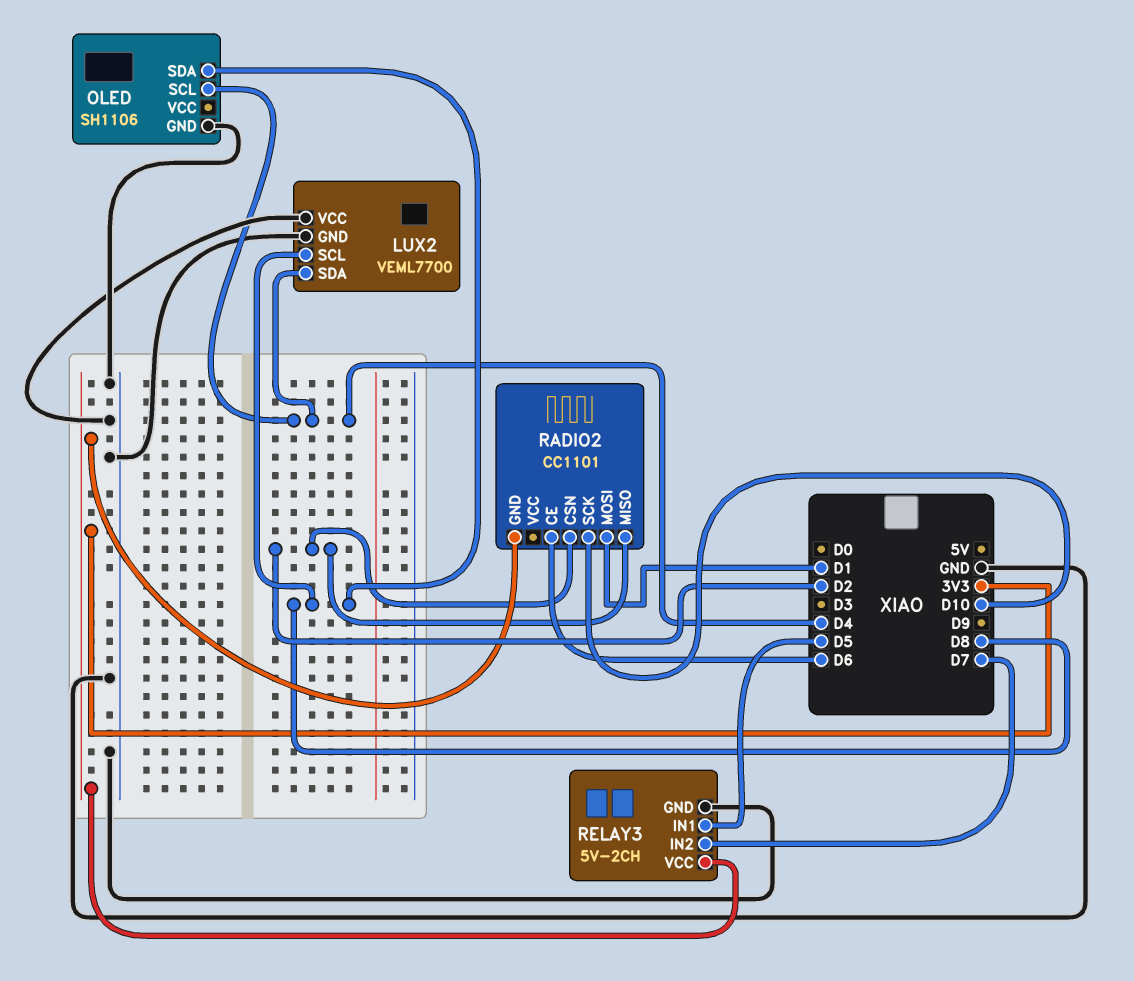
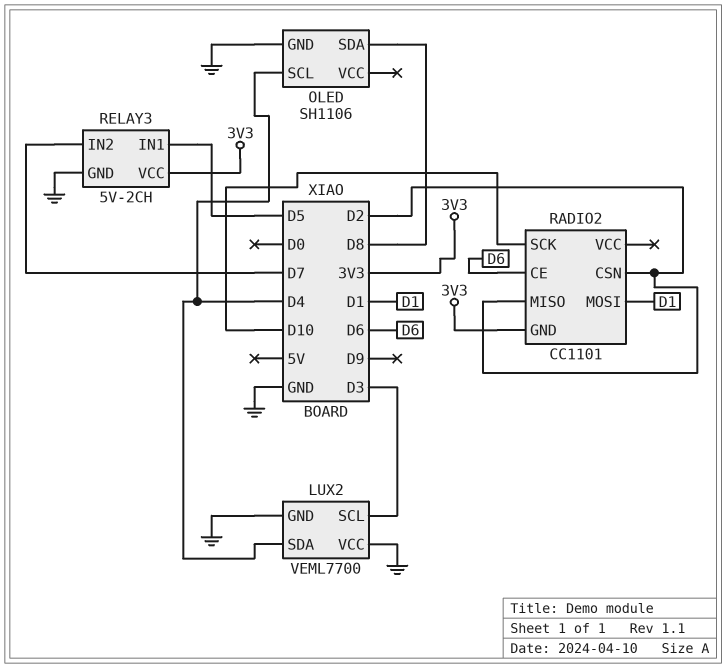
LUX2 pin SCL: D8 -> D3

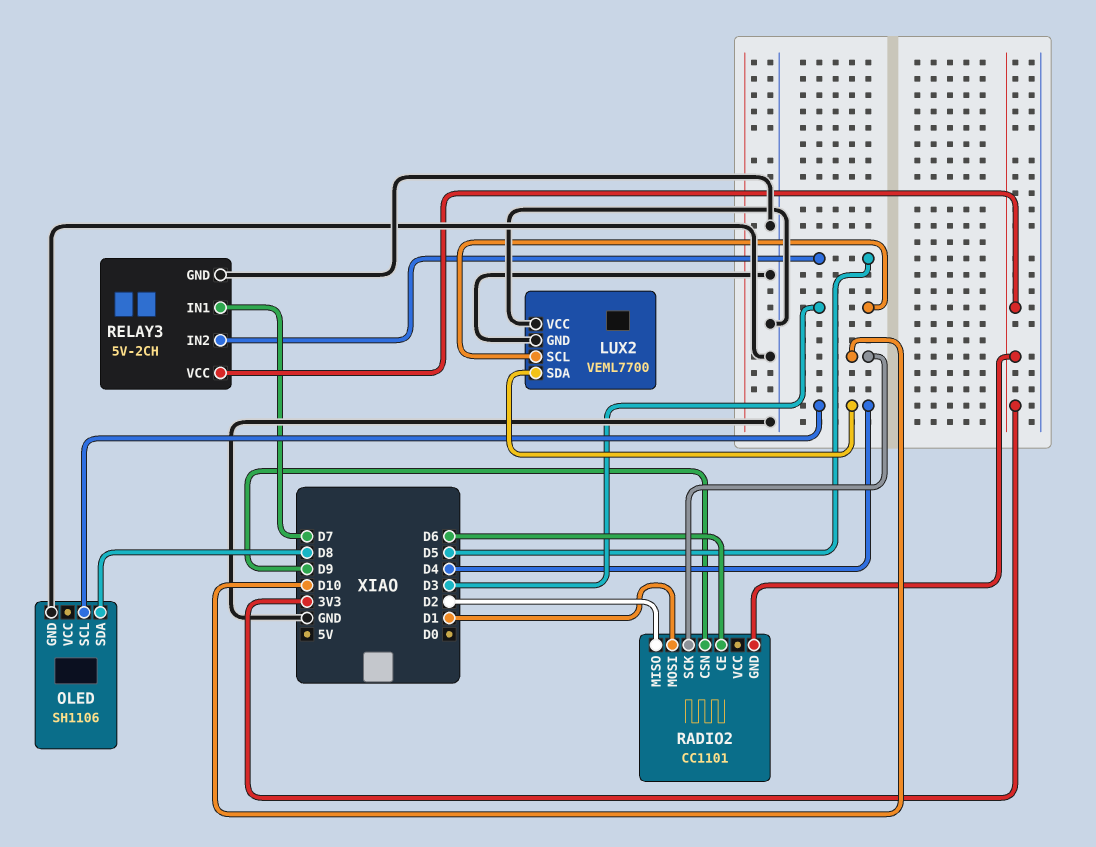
RADIO2 pin CSN: D2 -> D9
RELAY3 pin IN1: D5 -> D7
RELAY3 pin IN2: D7 -> D5

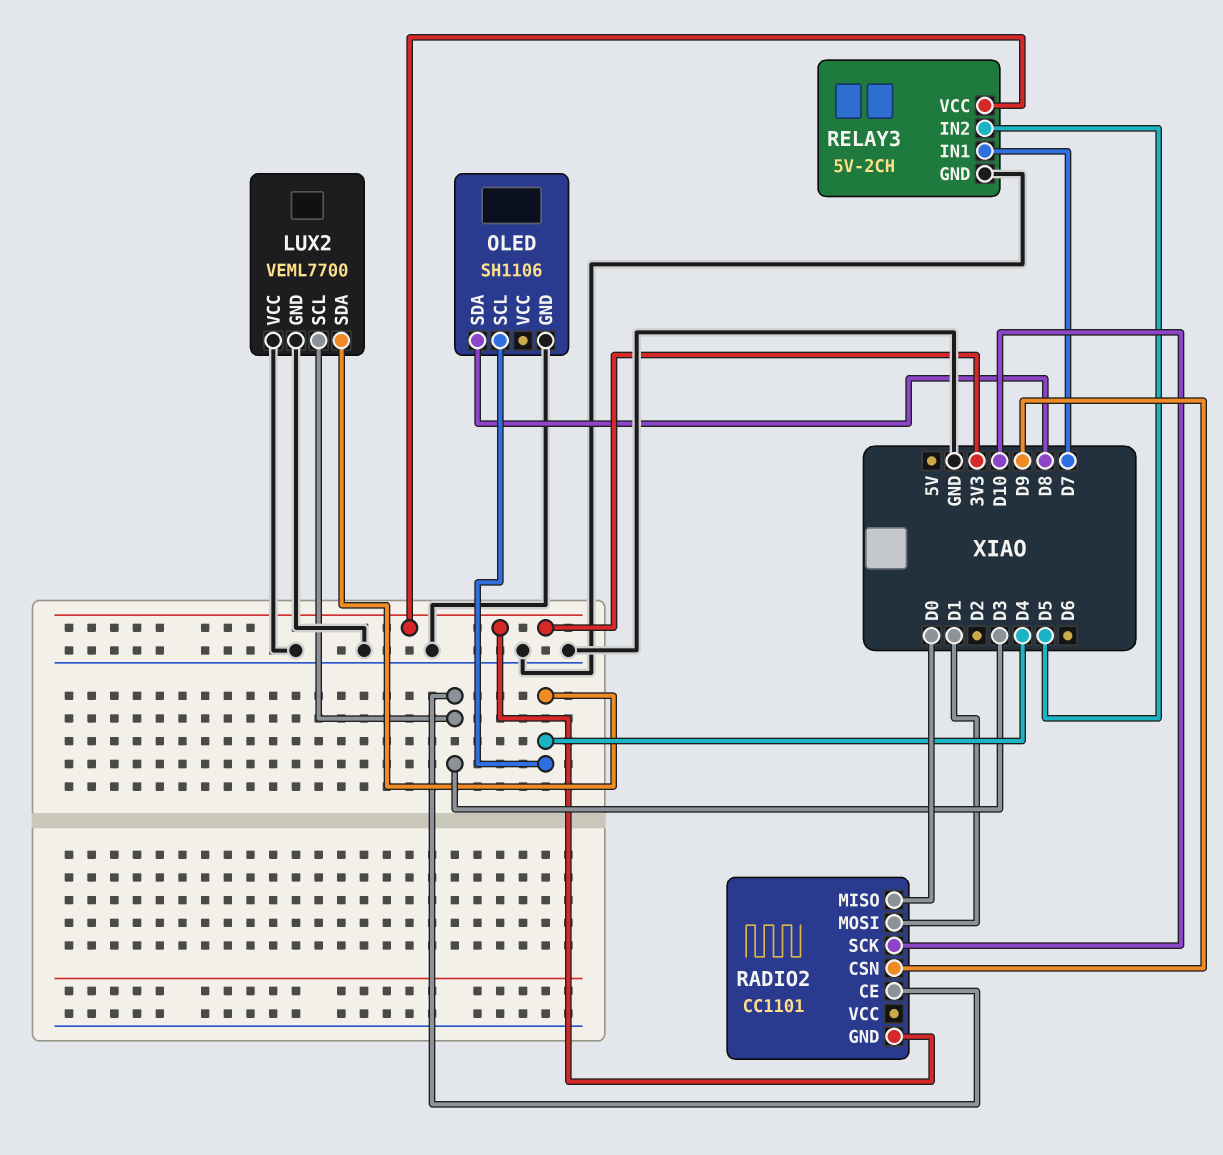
RADIO2 pin CE: D6 -> D3
RADIO2 pin MISO: D2 -> D0

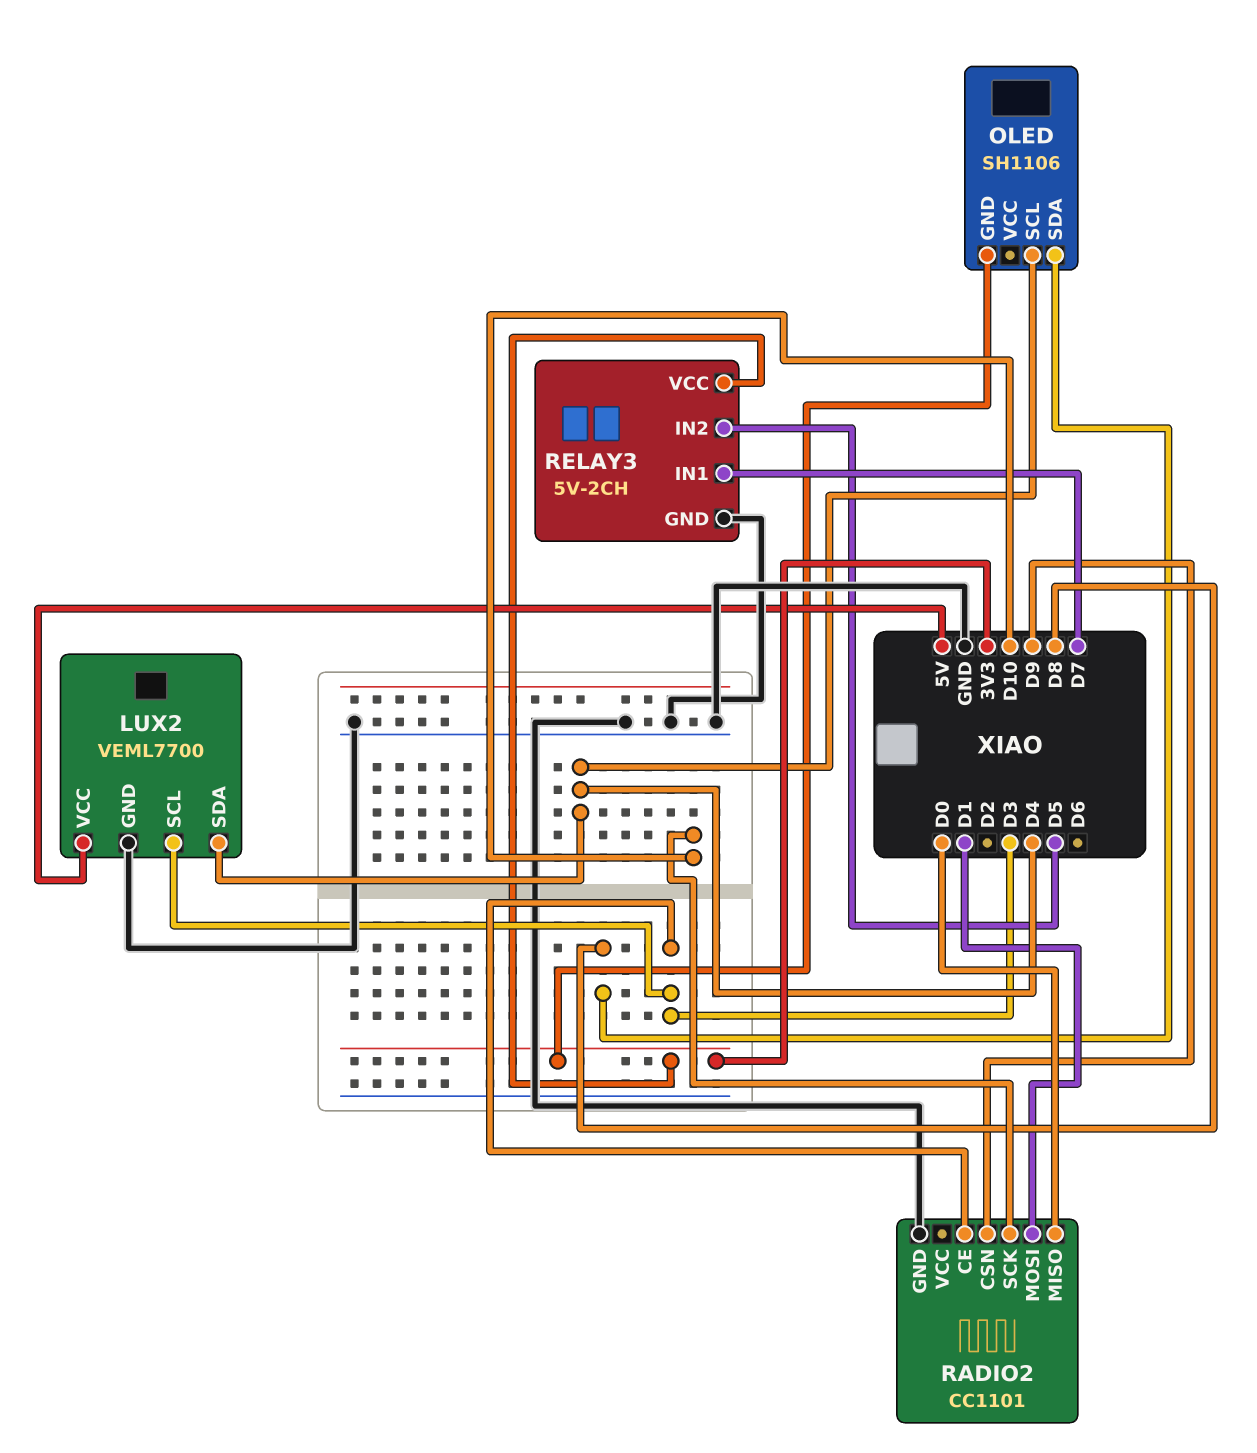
LUX2 pin VCC: GND -> 5V
OLED pin GND: GND -> 3V3
RADIO2 pin GND: 3V3 -> GND

